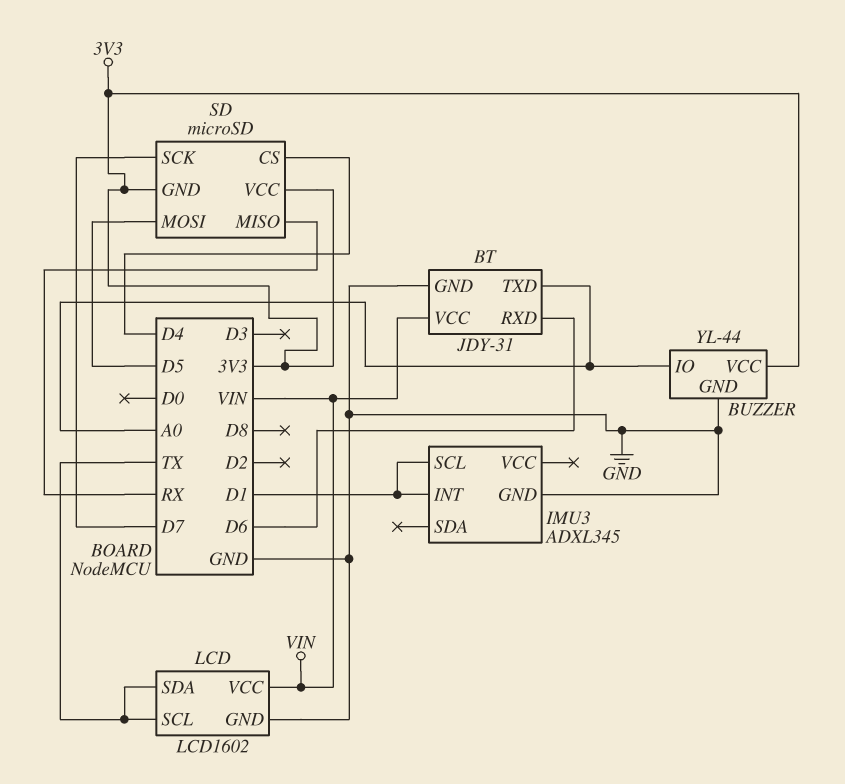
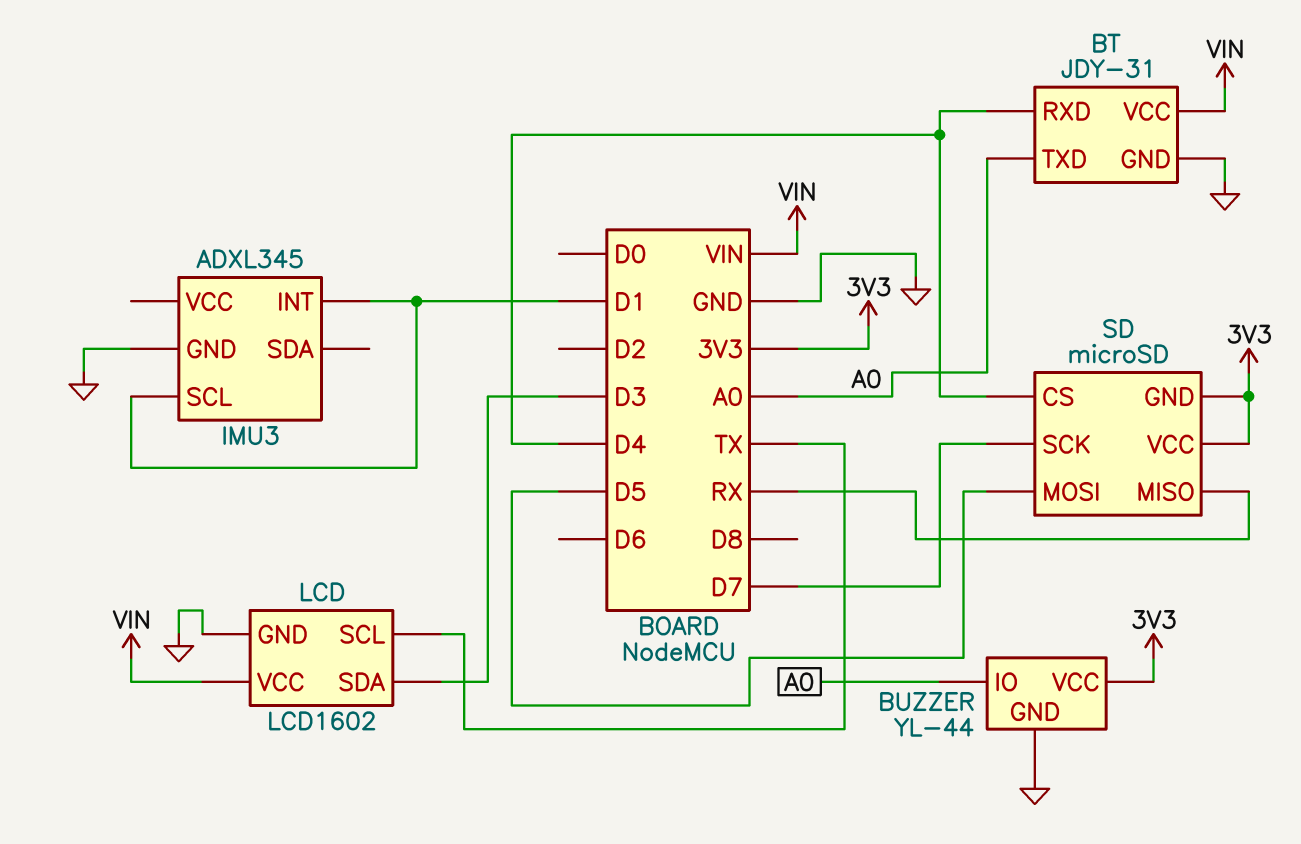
BT pin RXD: D6 -> D4
LCD pin SDA: TX -> D3

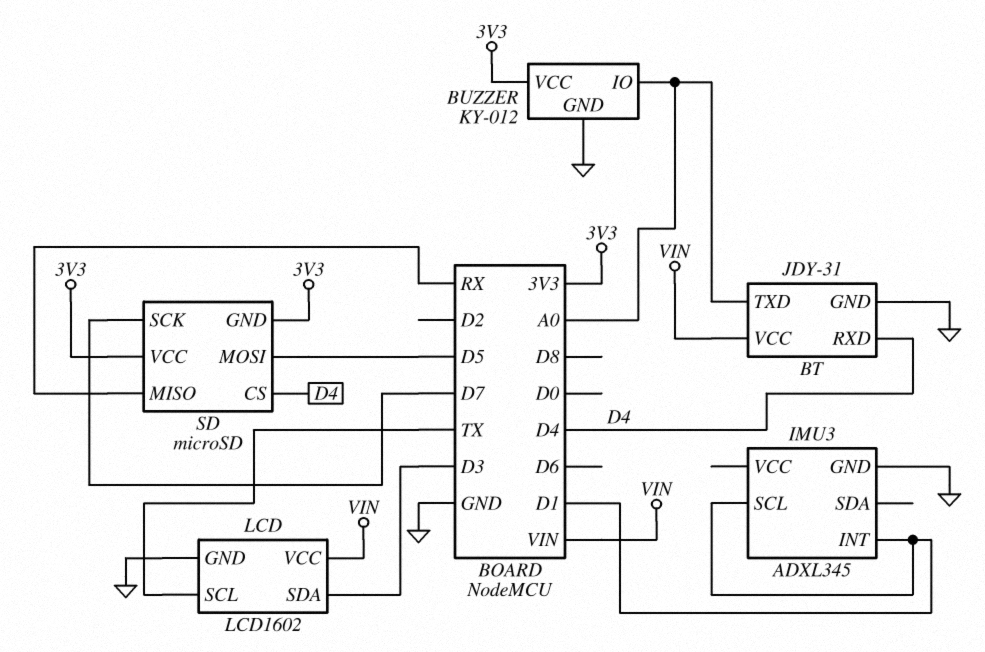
BUZZER: YL-44 -> KY-012

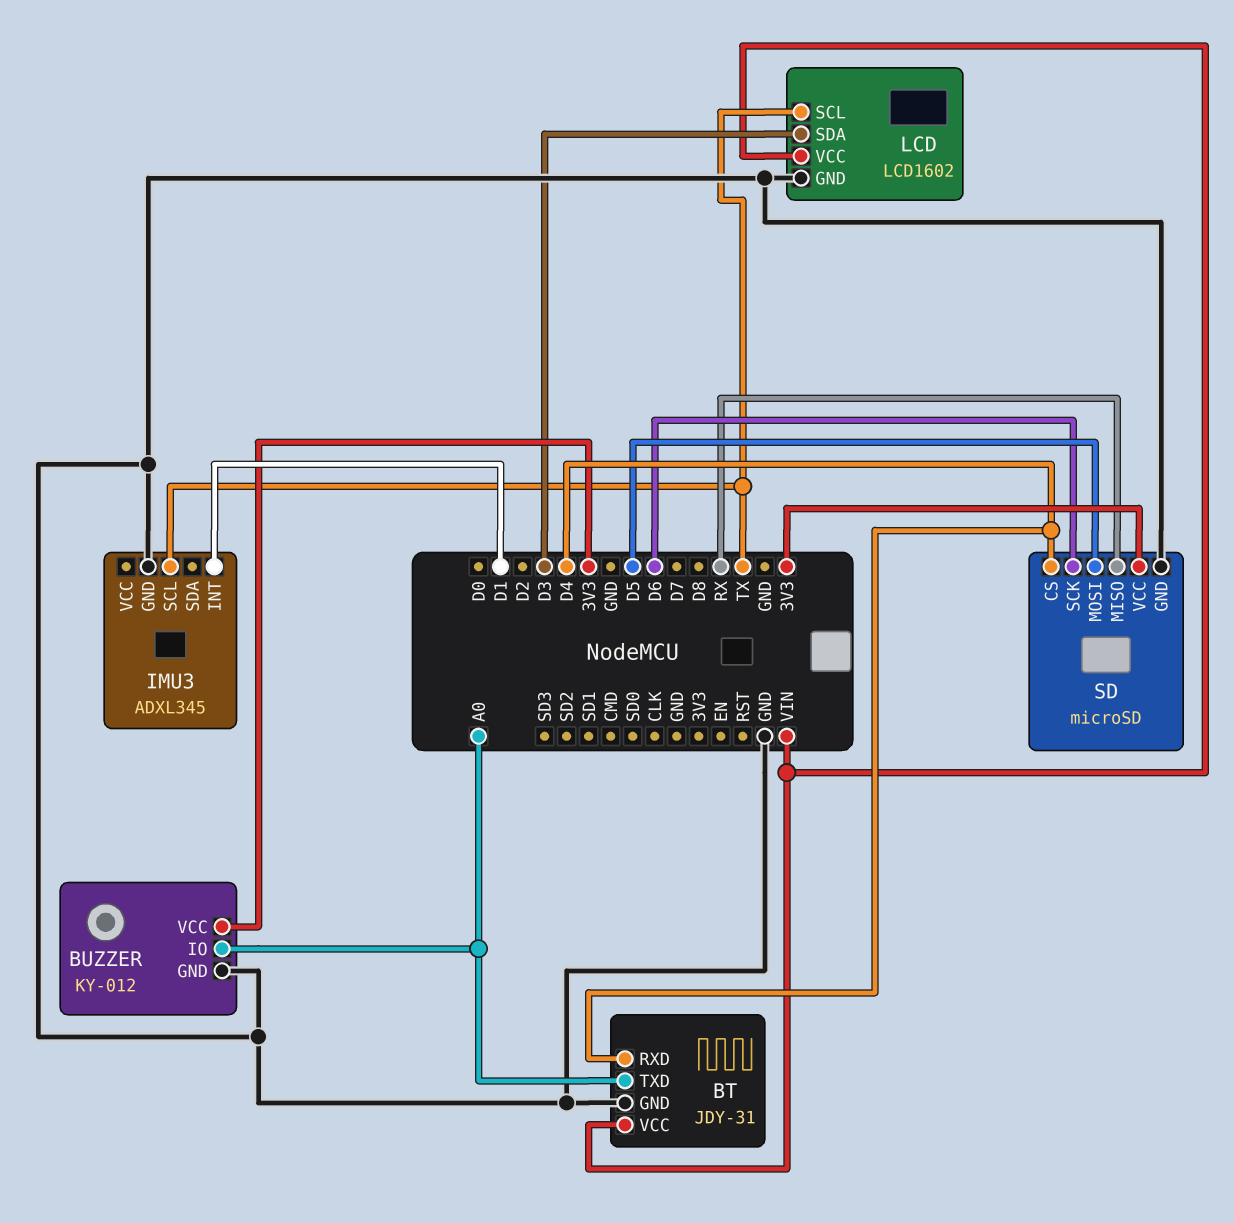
IMU3 pin SCL: D1 -> TX
SD pin GND: 3V3 -> GND
SD pin SCK: D7 -> D6

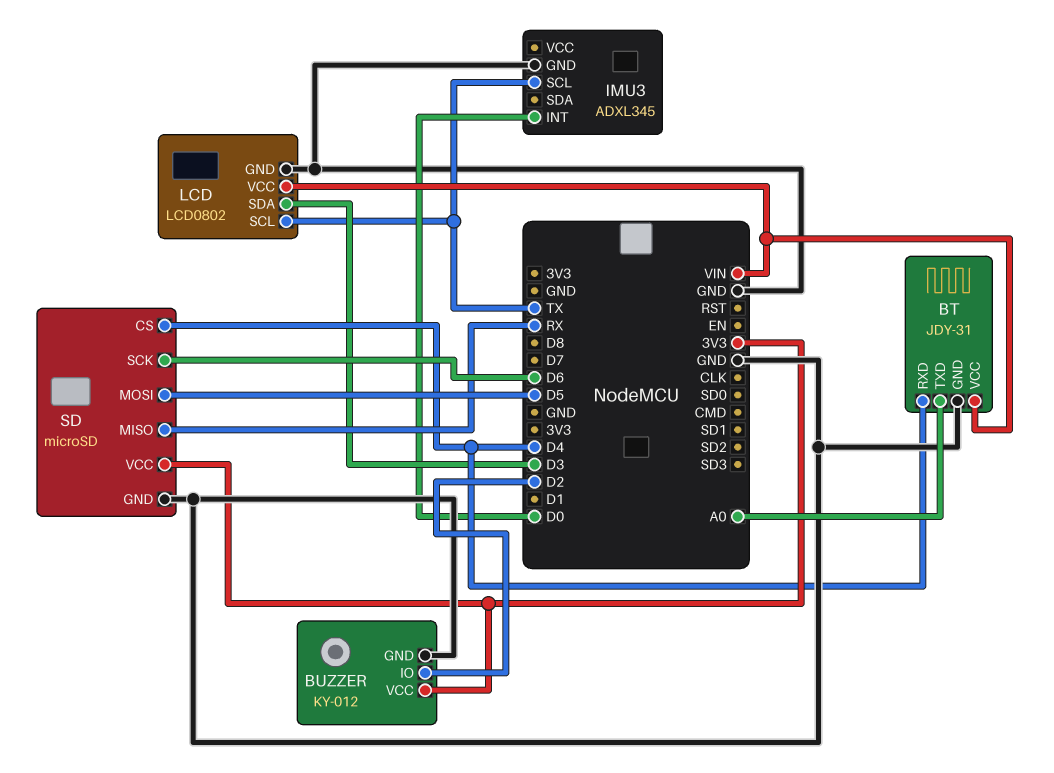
BUZZER pin IO: A0 -> D2
IMU3 pin INT: D1 -> D0
LCD: LCD1602 -> LCD0802

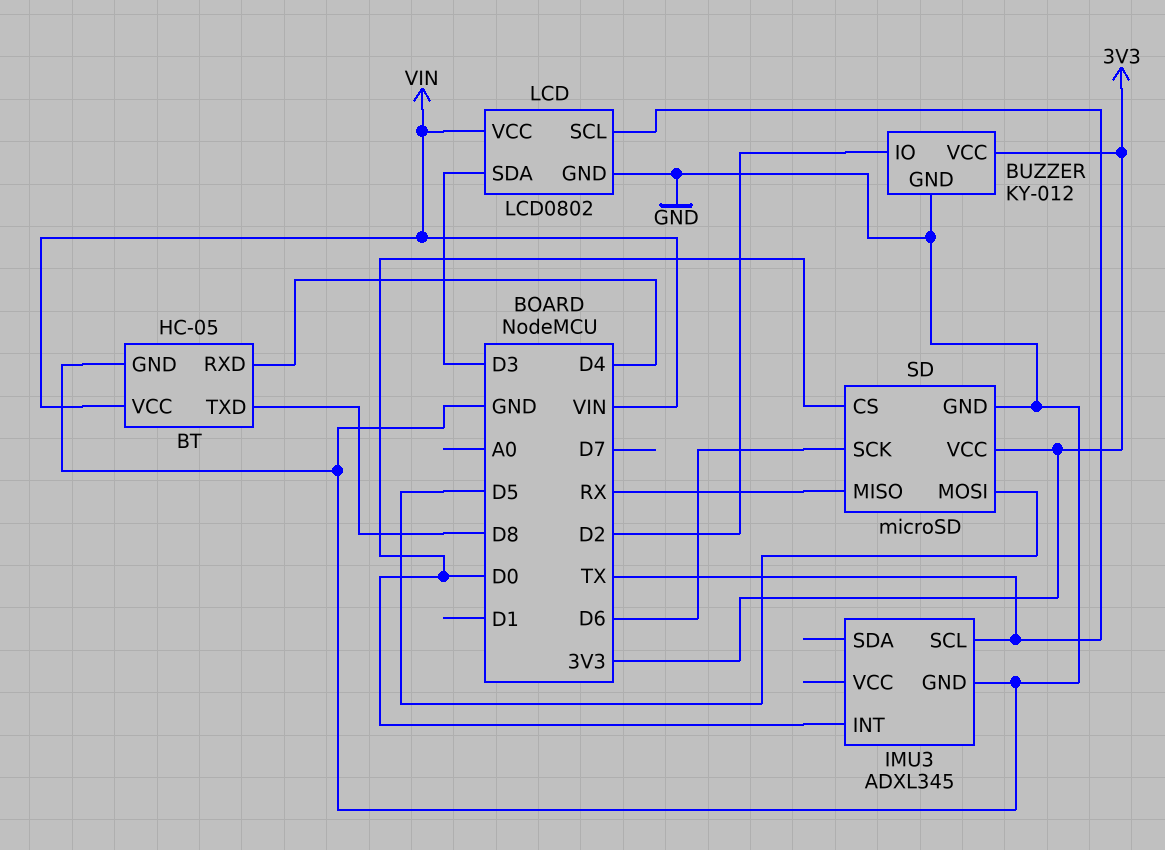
BT: JDY-31 -> HC-05
BT pin TXD: A0 -> D8
SD pin CS: D4 -> D0

